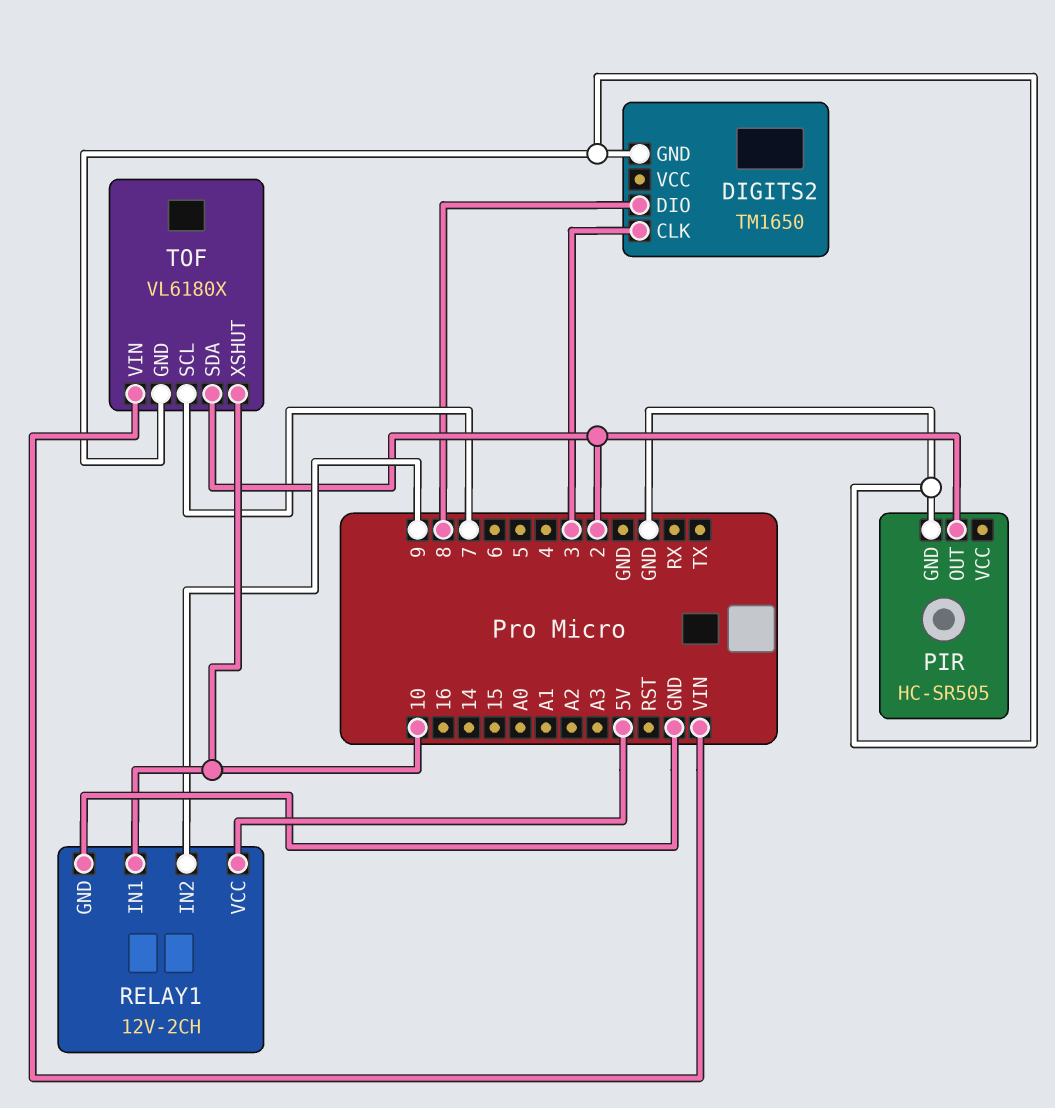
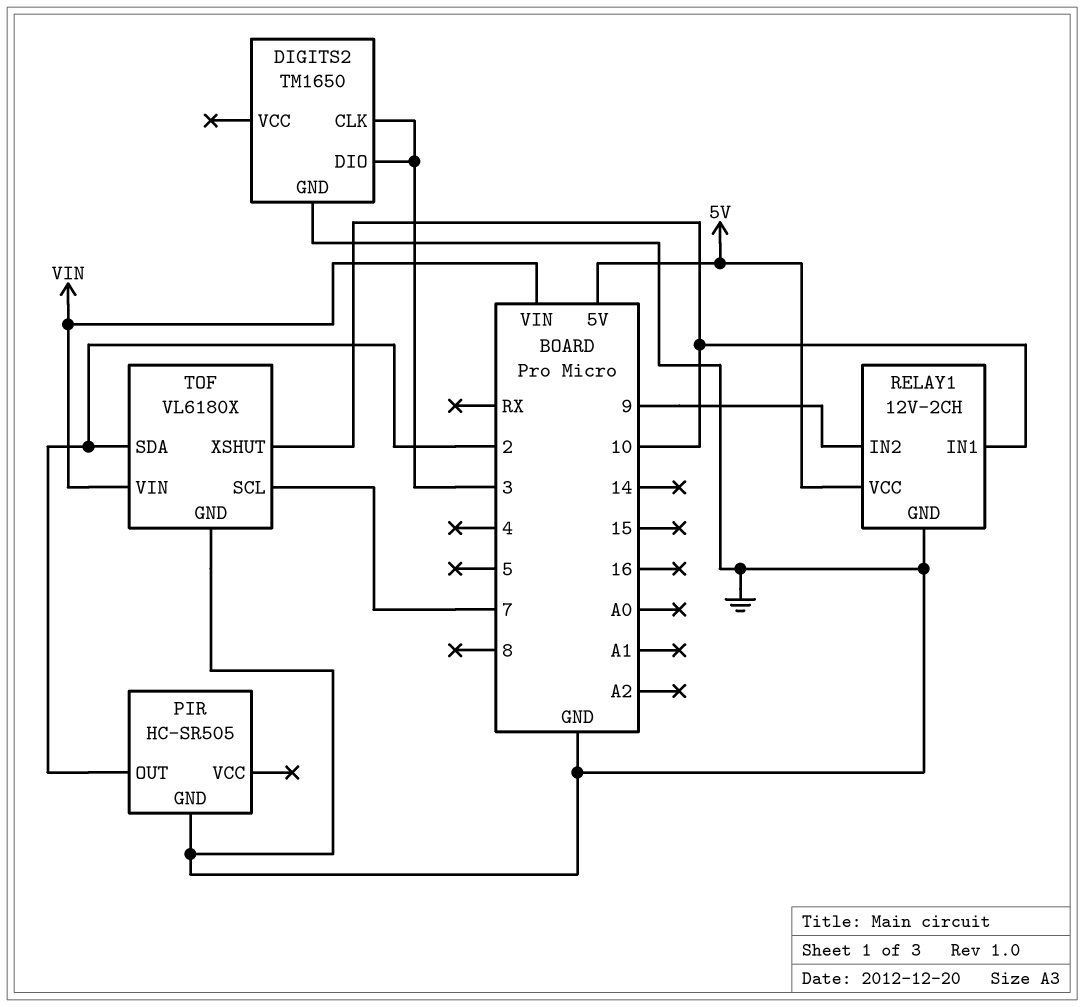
DIGITS2 pin DIO: 8 -> 3

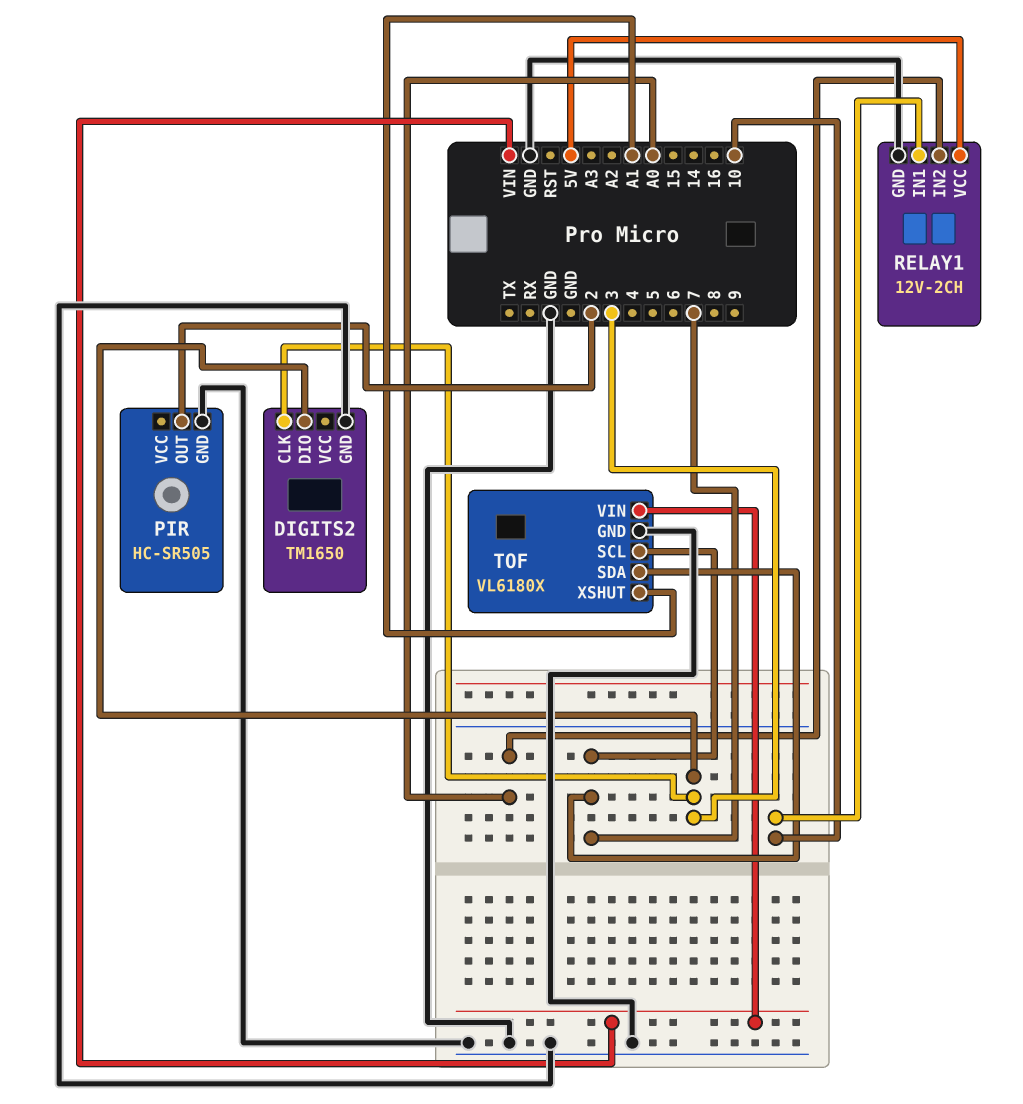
RELAY1 pin IN2: 9 -> A0
TOF pin SDA: 2 -> 7
TOF pin XSHUT: 10 -> A1

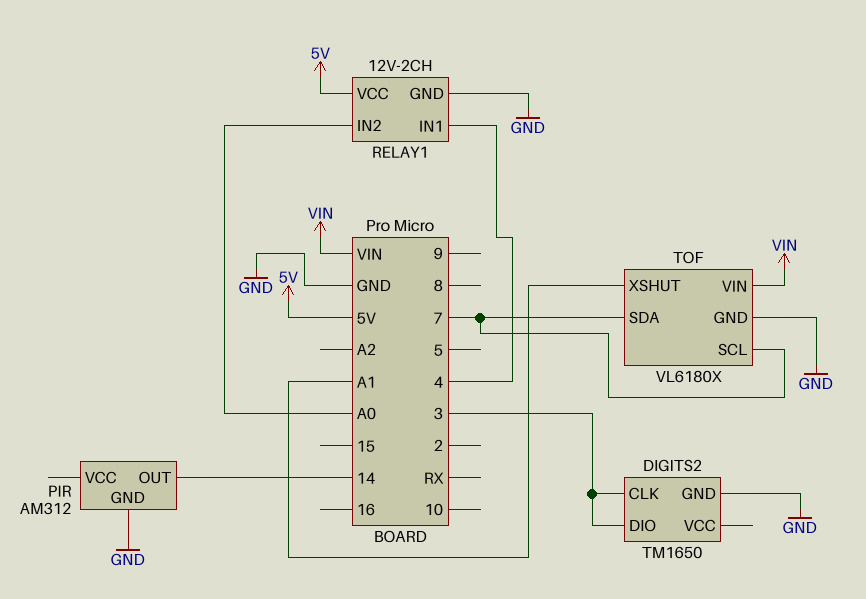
PIR: HC-SR505 -> AM312
PIR pin OUT: 2 -> 14
RELAY1 pin IN1: 10 -> 4

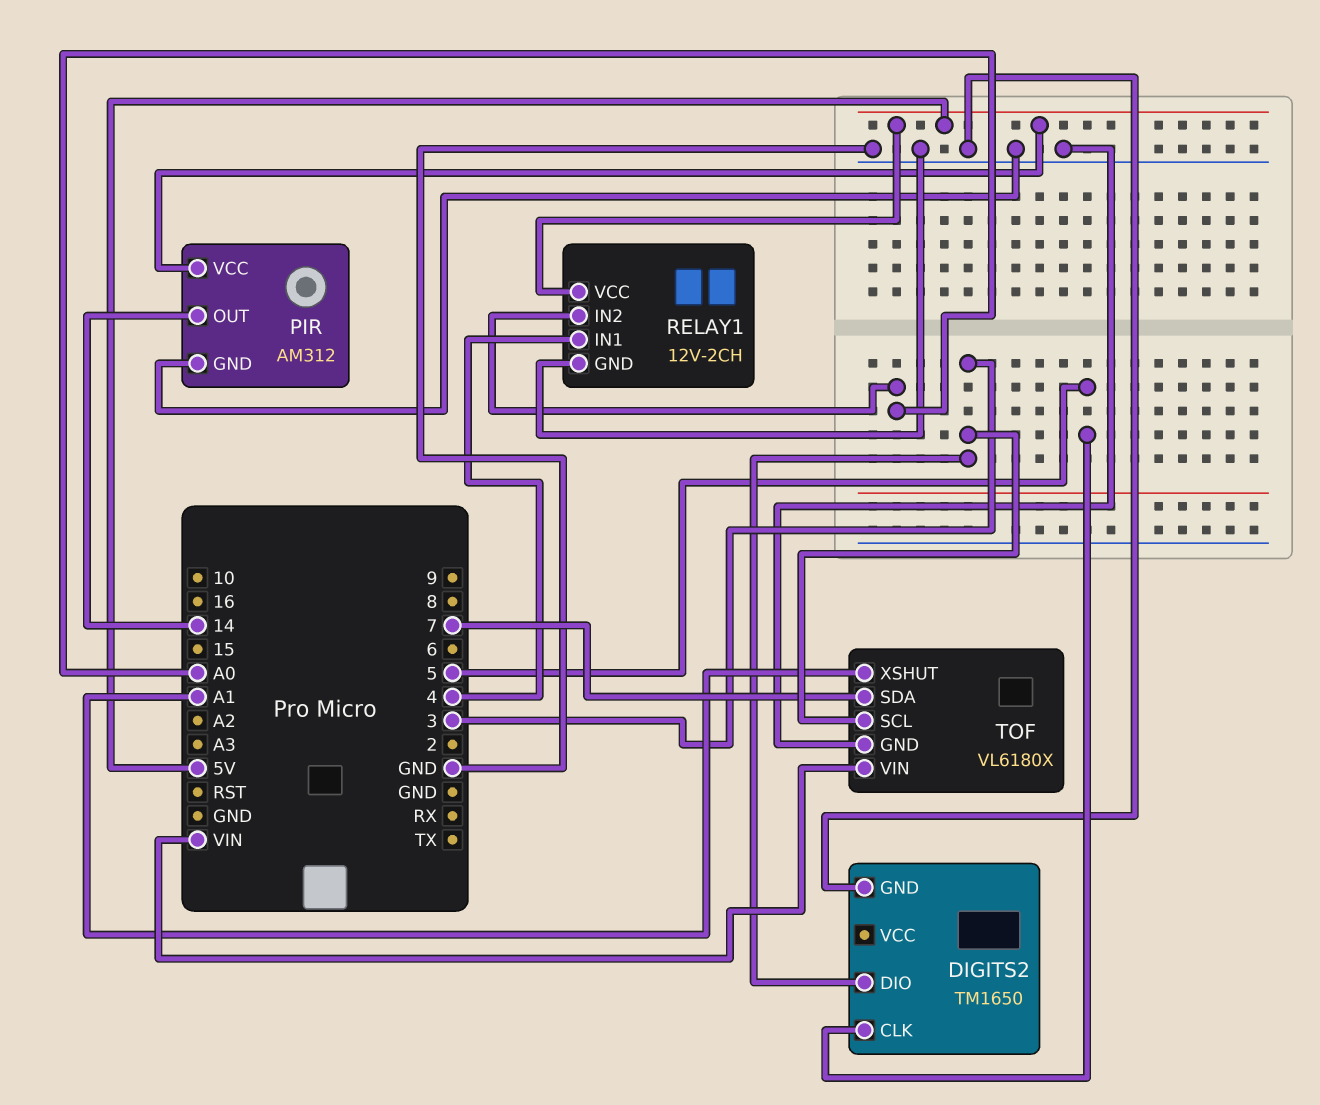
DIGITS2 pin CLK: 3 -> 5
PIR pin VCC: none -> 5V
TOF pin SCL: 7 -> 3

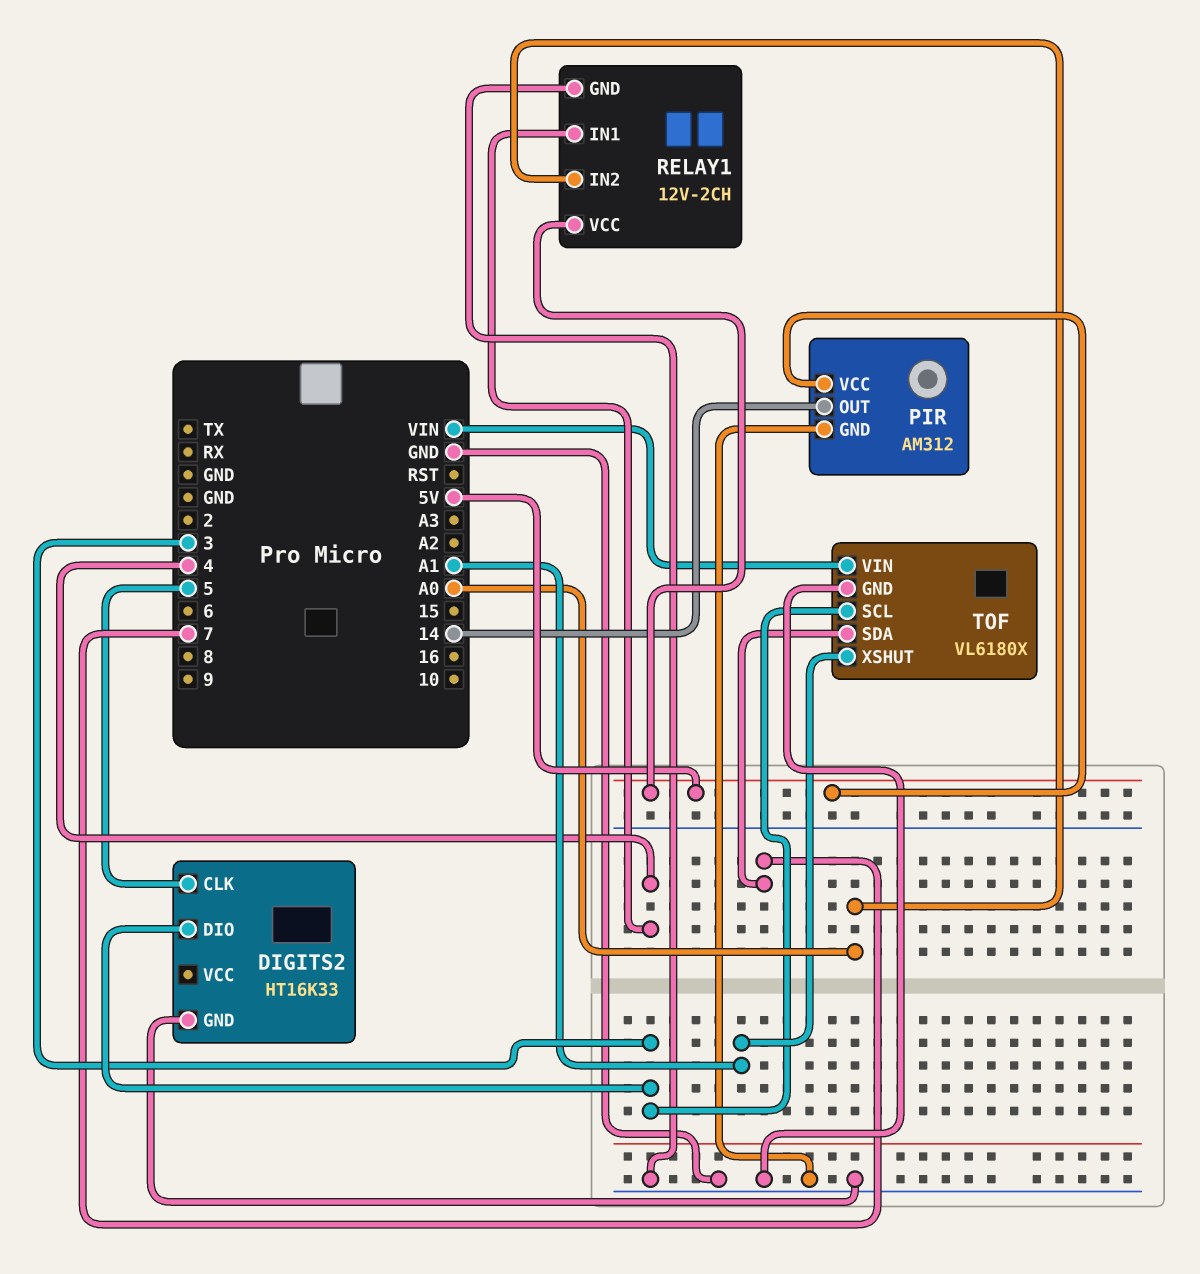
DIGITS2: TM1650 -> HT16K33

